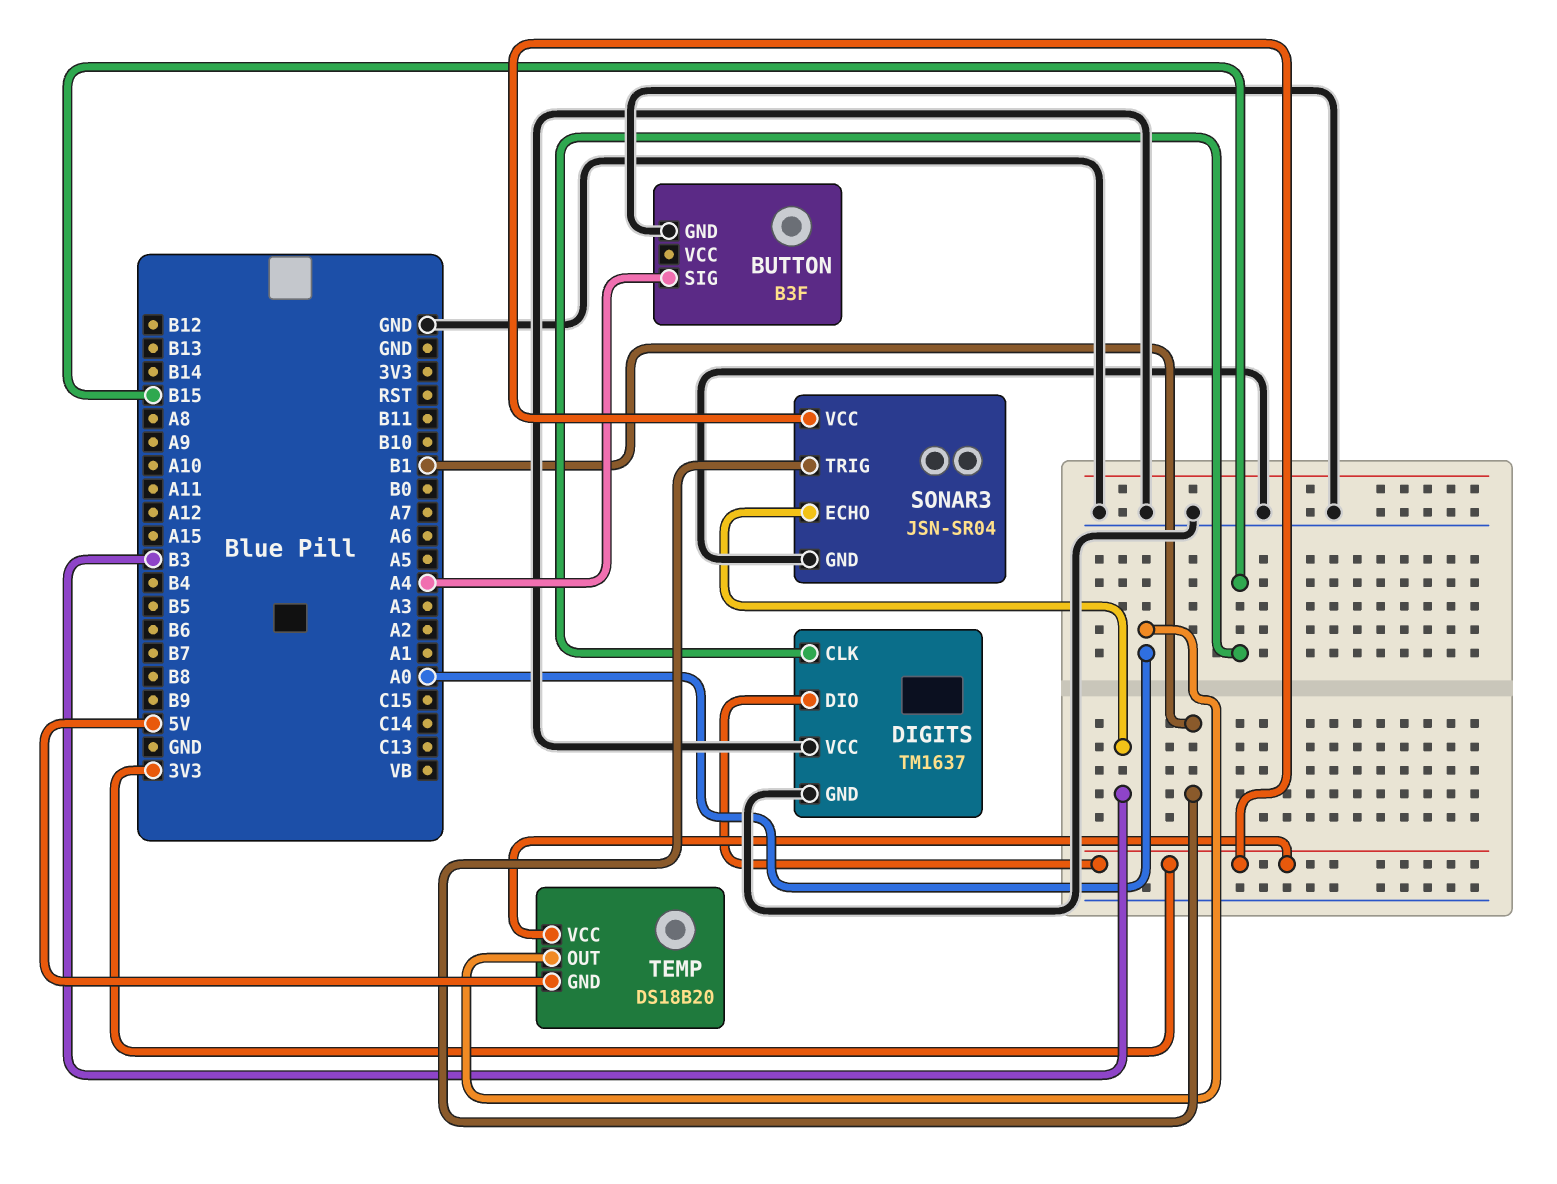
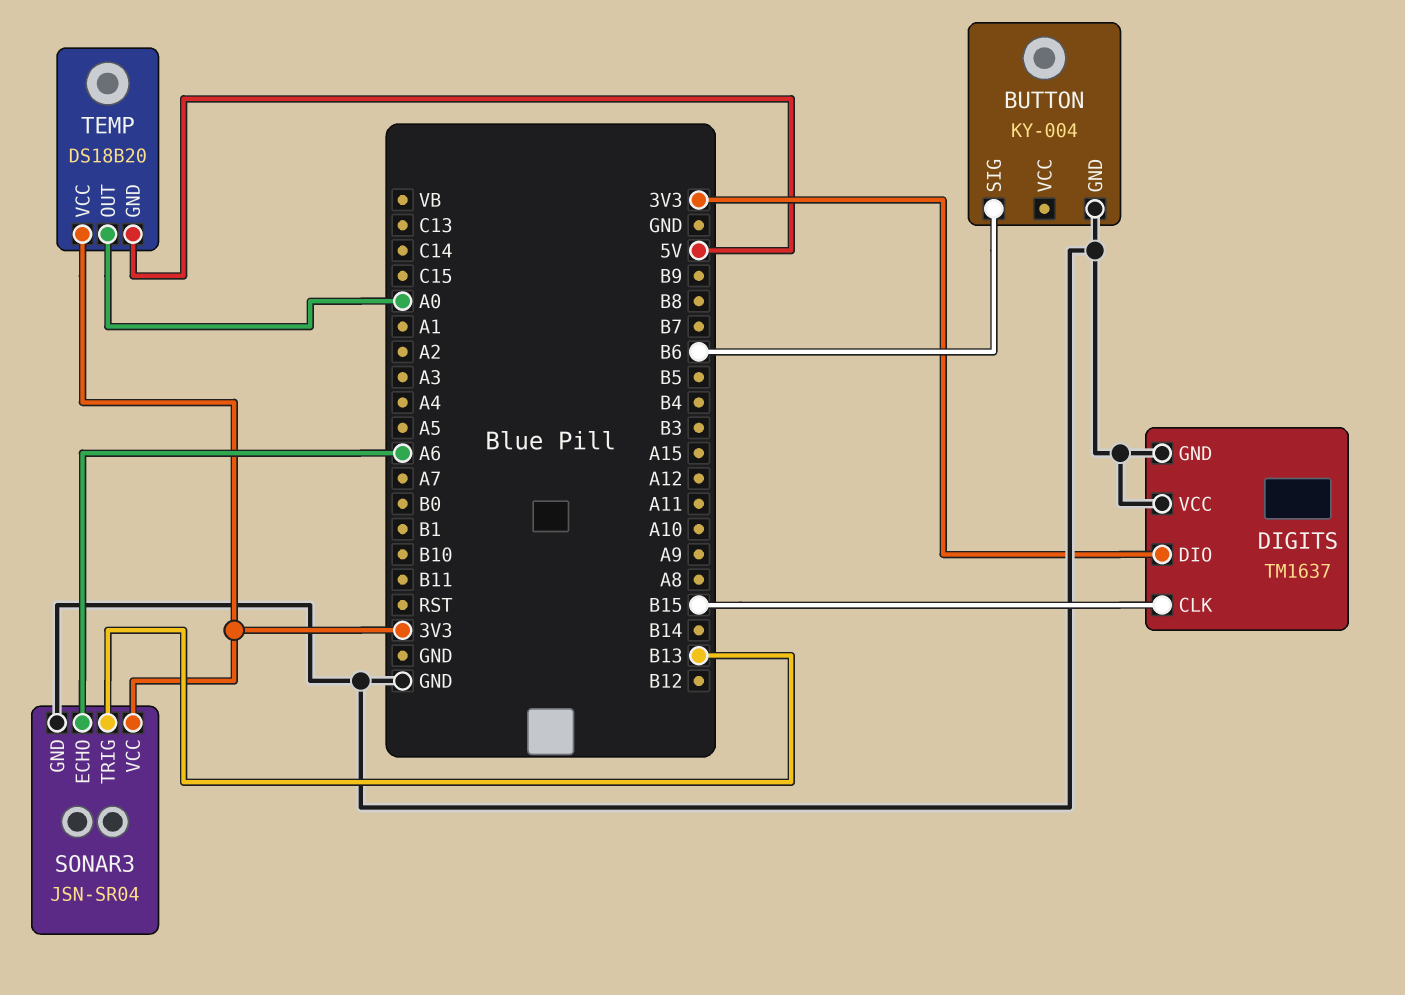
BUTTON: B3F -> KY-004
BUTTON pin SIG: A4 -> B6
SONAR3 pin ECHO: B3 -> A6
SONAR3 pin TRIG: B1 -> B13

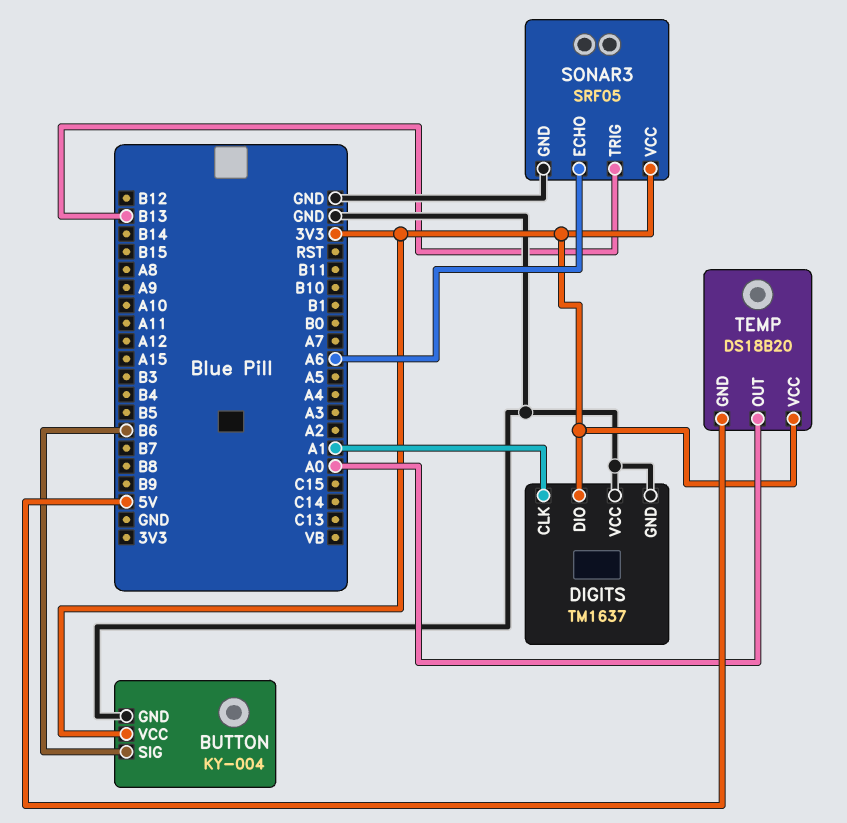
BUTTON pin VCC: none -> 3V3
DIGITS pin CLK: B15 -> A1
SONAR3: JSN-SR04 -> SRF05

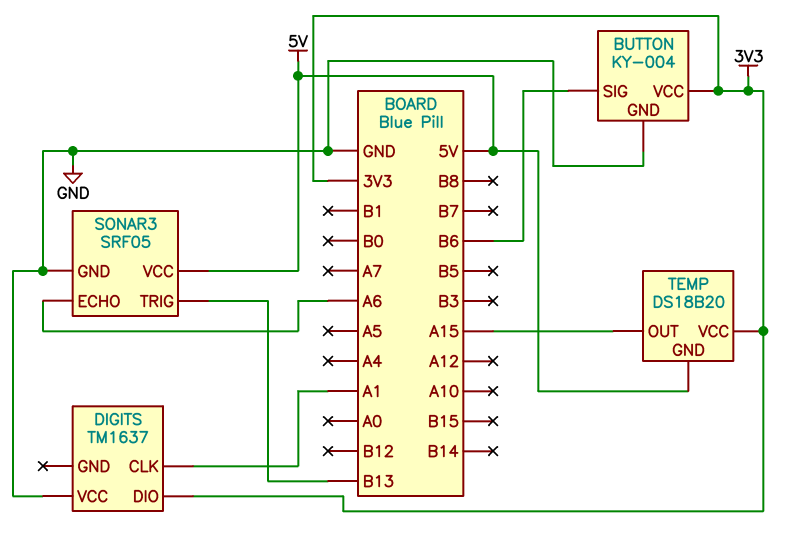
DIGITS pin GND: GND -> none
SONAR3 pin VCC: 3V3 -> 5V
TEMP pin OUT: A0 -> A15

